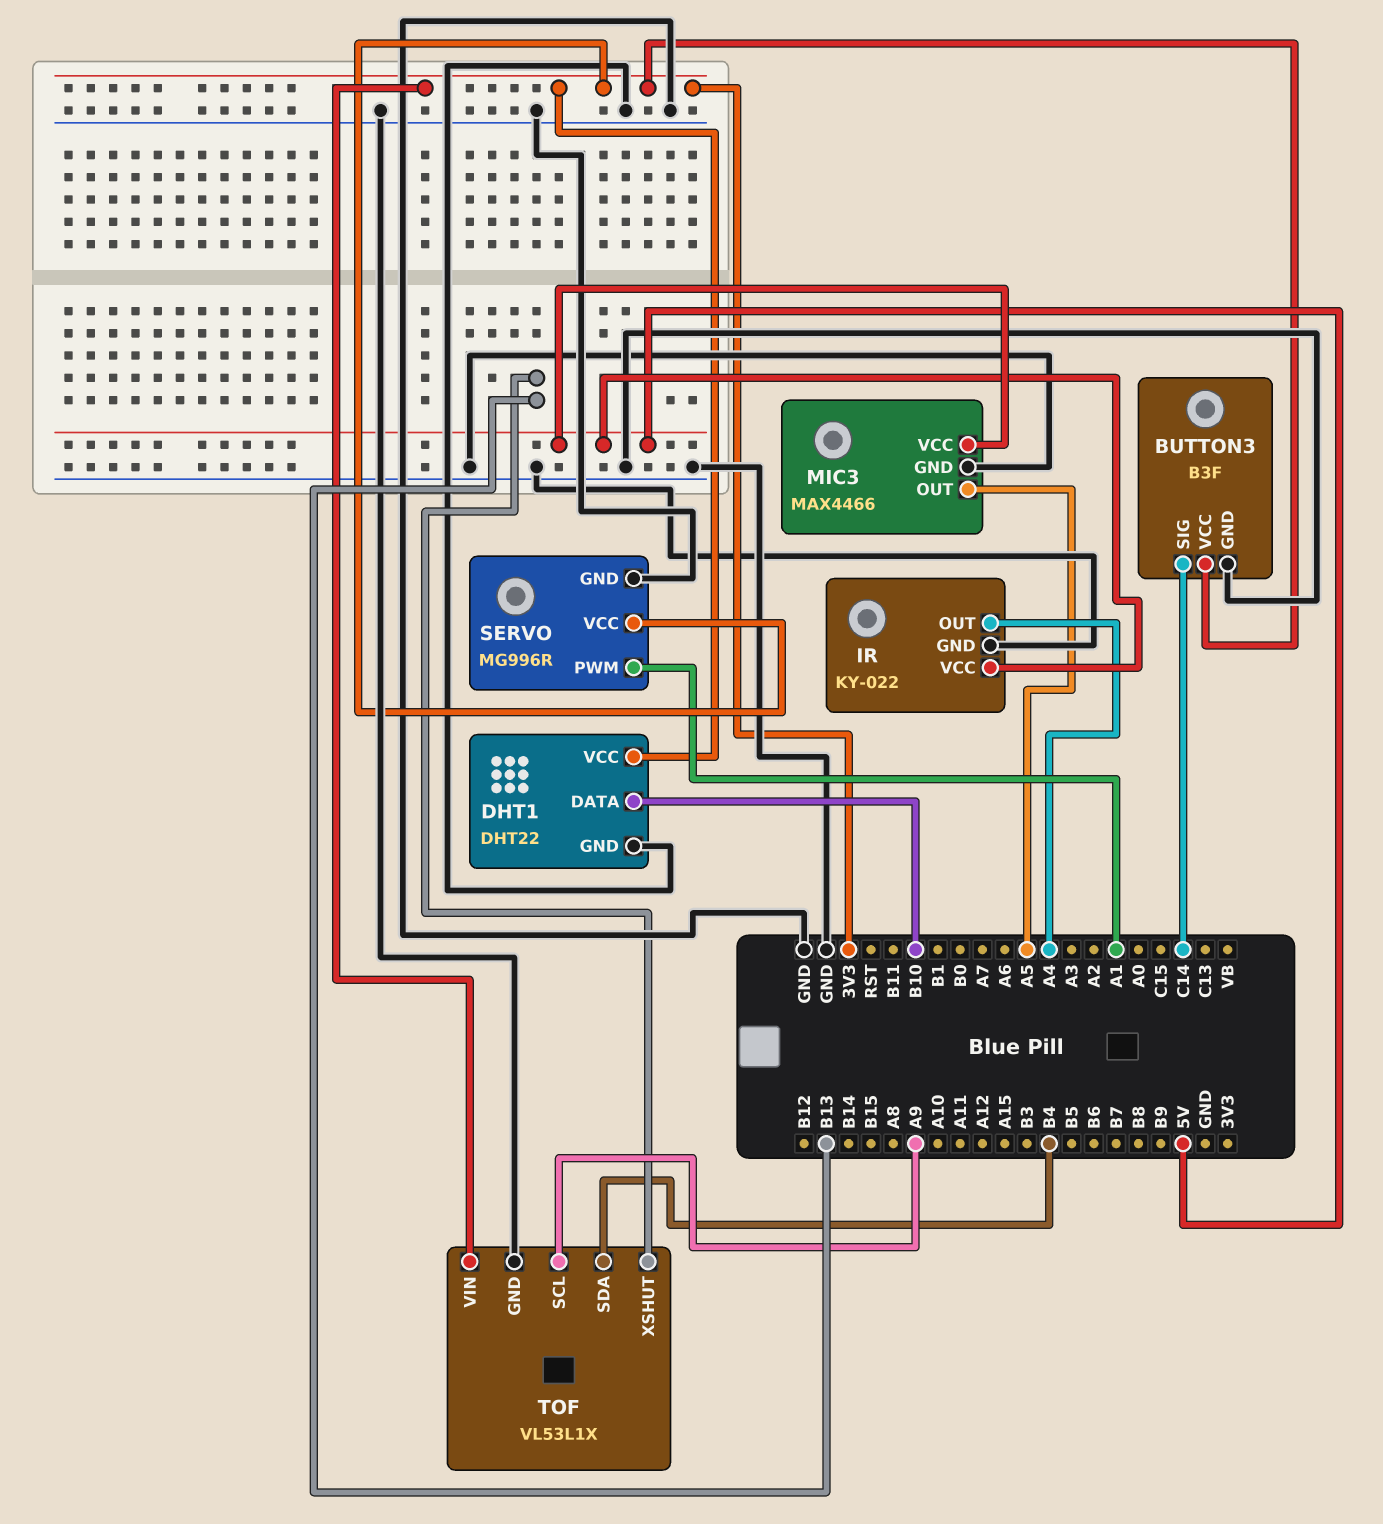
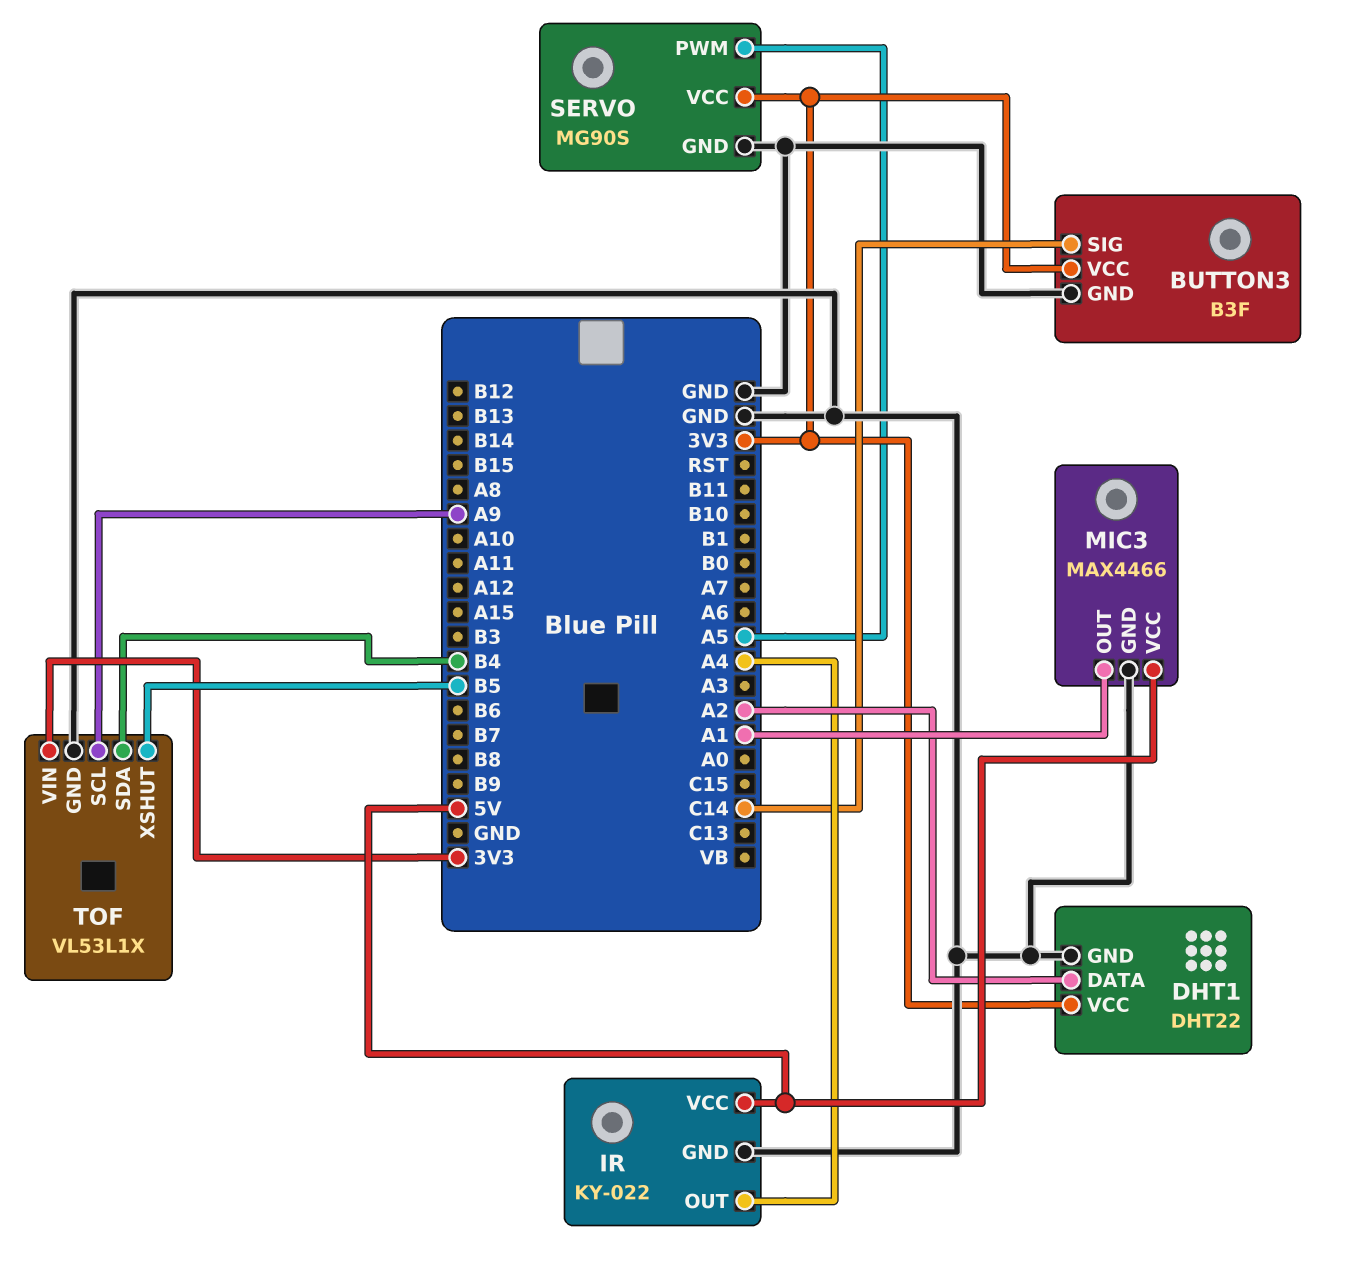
DHT1 pin DATA: B10 -> A2
MIC3 pin OUT: A5 -> A1
SERVO: MG996R -> MG90S
SERVO pin PWM: A1 -> A5
TOF pin XSHUT: B13 -> B5

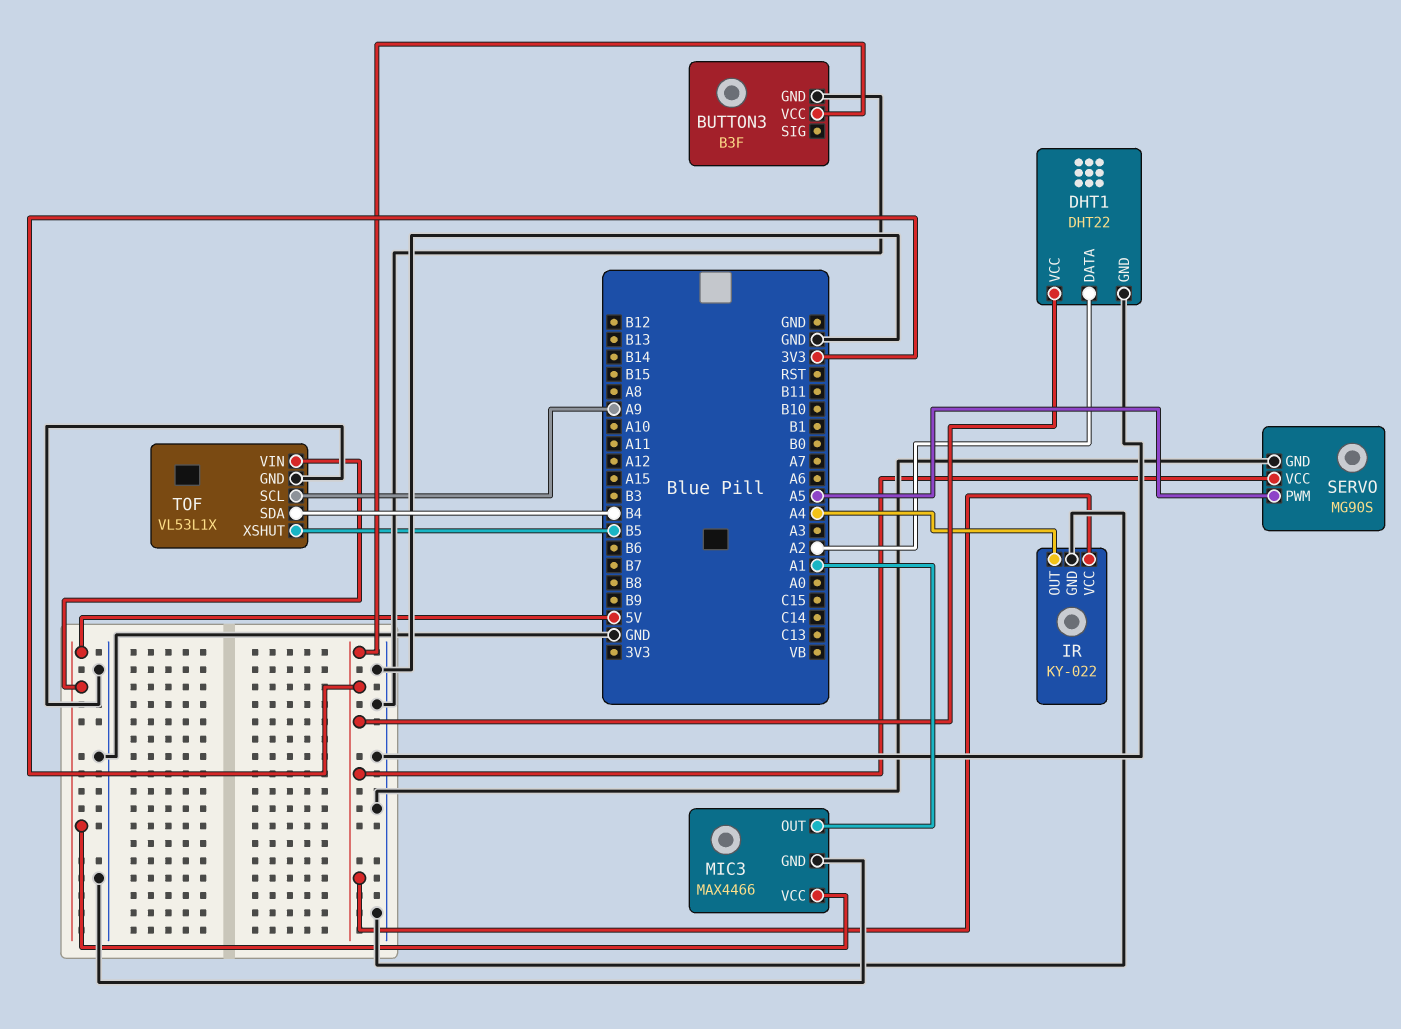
BUTTON3 pin SIG: C14 -> none
IR pin VCC: 5V -> 3V3
TOF pin VIN: 3V3 -> 5V

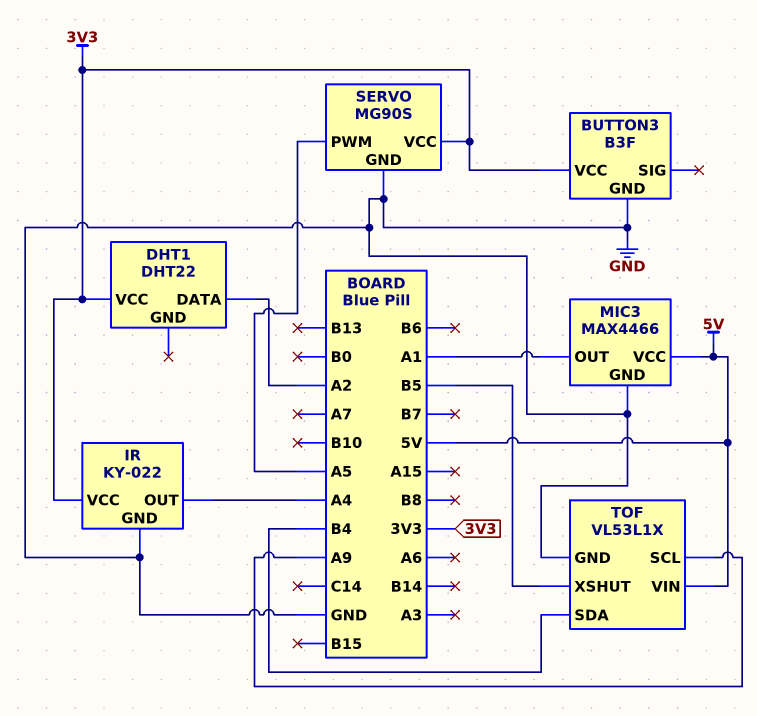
DHT1 pin GND: GND -> none

